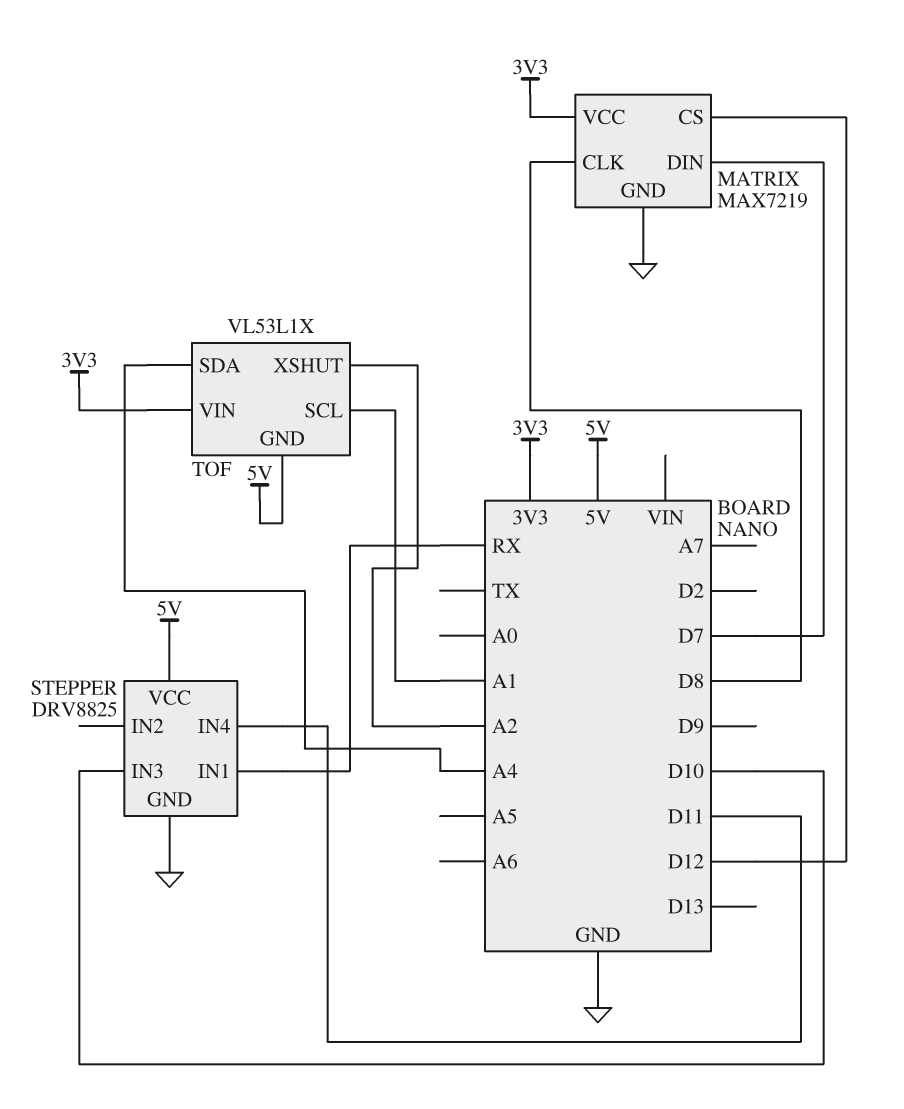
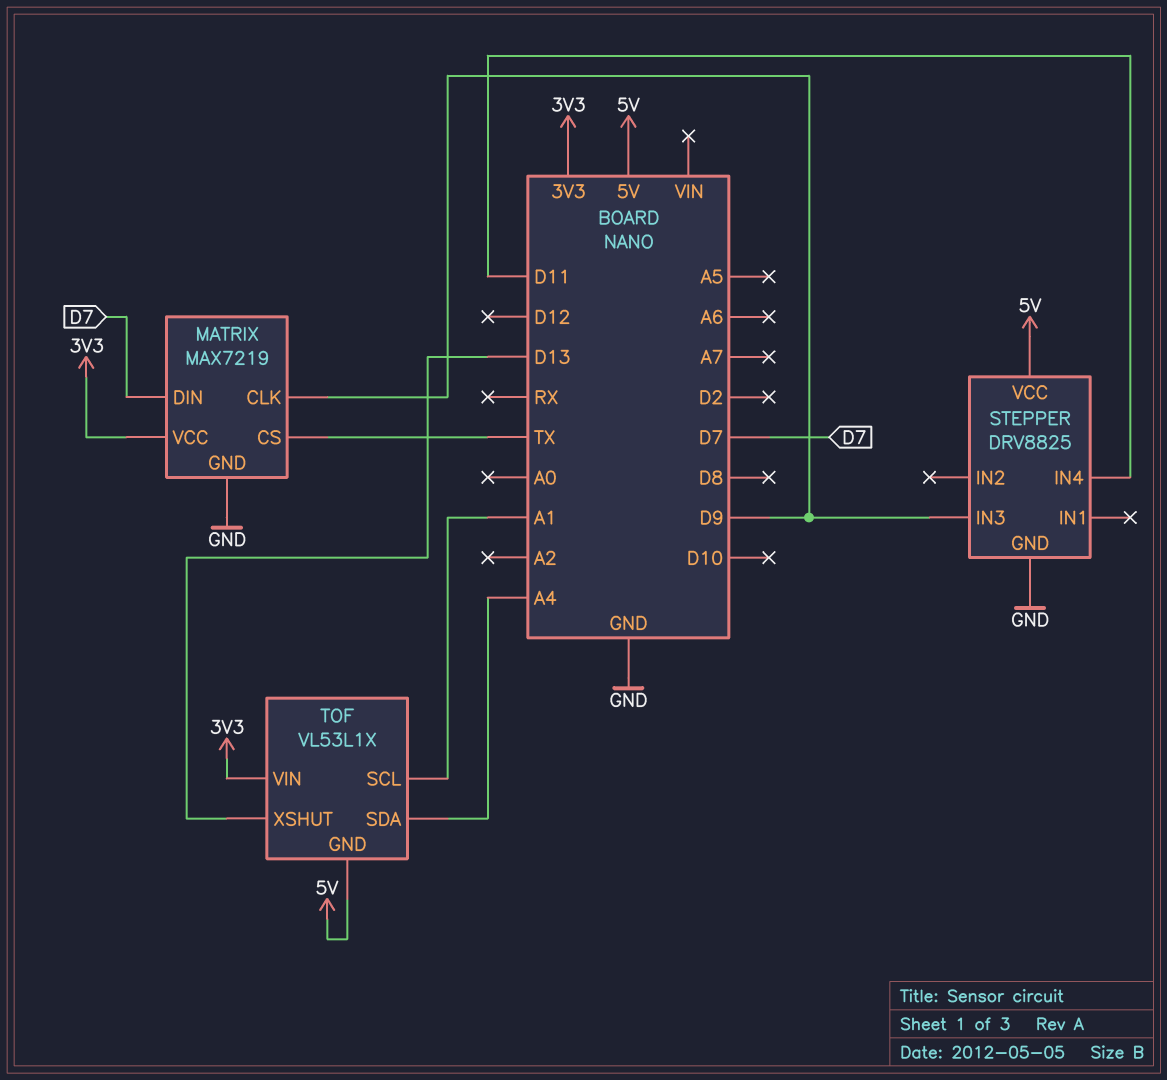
MATRIX pin CLK: D8 -> D9
MATRIX pin CS: D12 -> TX
STEPPER pin IN1: RX -> none
STEPPER pin IN3: D10 -> D9
TOF pin XSHUT: A2 -> D13

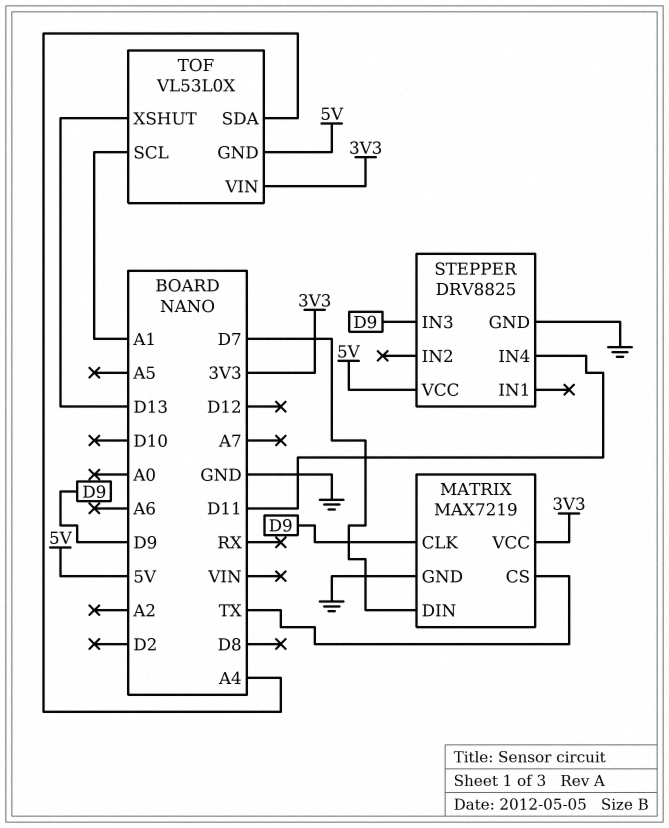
TOF: VL53L1X -> VL53L0X

